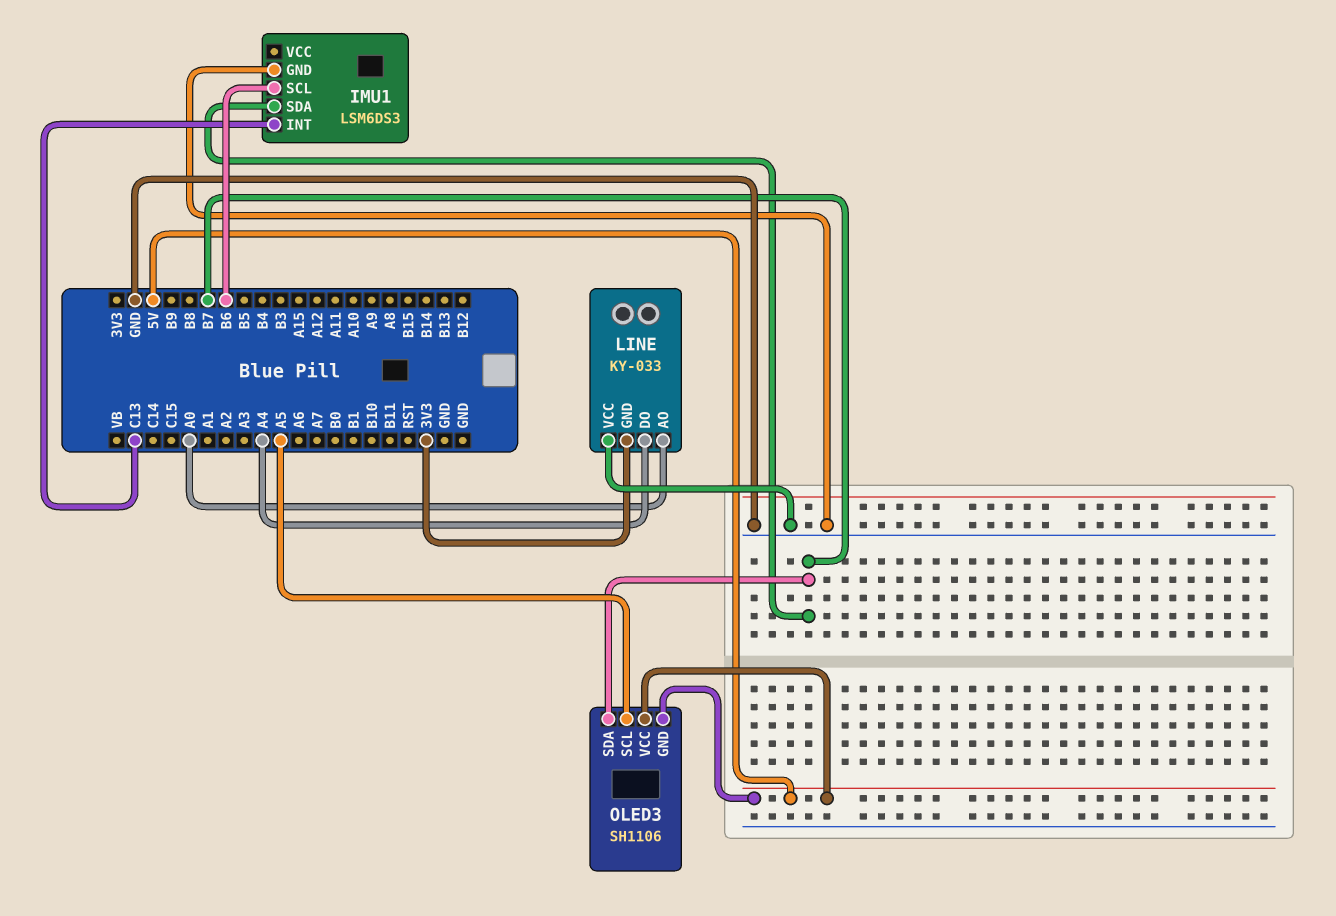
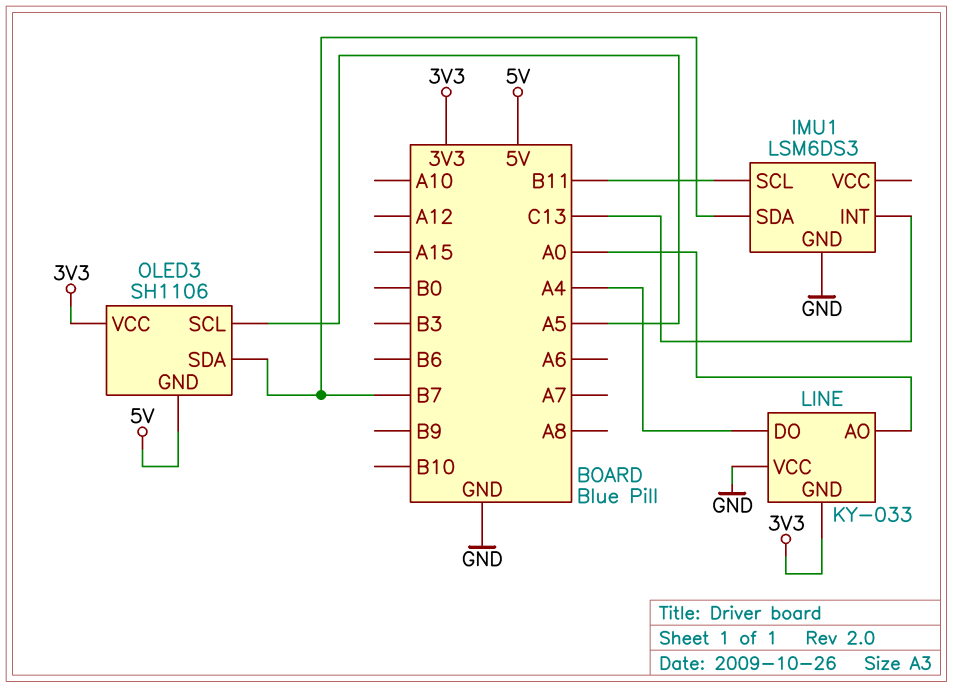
IMU1 pin SCL: B6 -> B11
OLED3 pin VCC: 5V -> 3V3

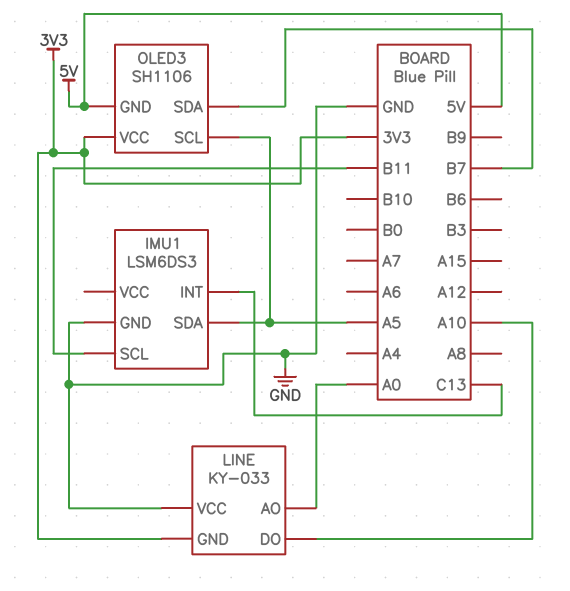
IMU1 pin SDA: B7 -> A5
LINE pin DO: A4 -> A10

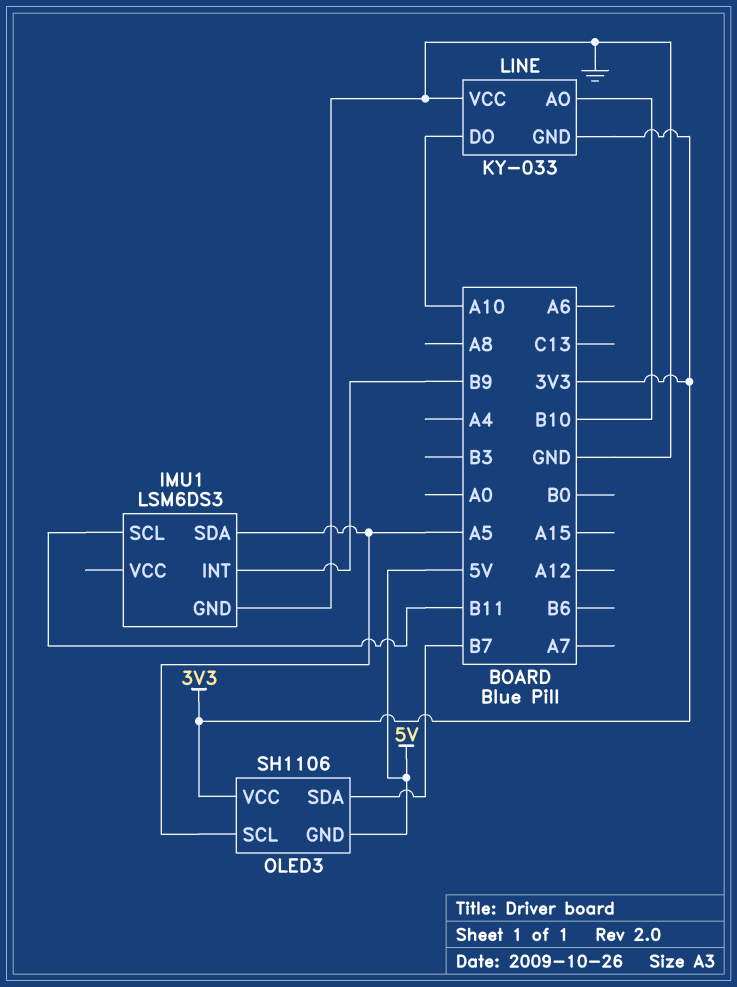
IMU1 pin INT: C13 -> B9
LINE pin AO: A0 -> B10

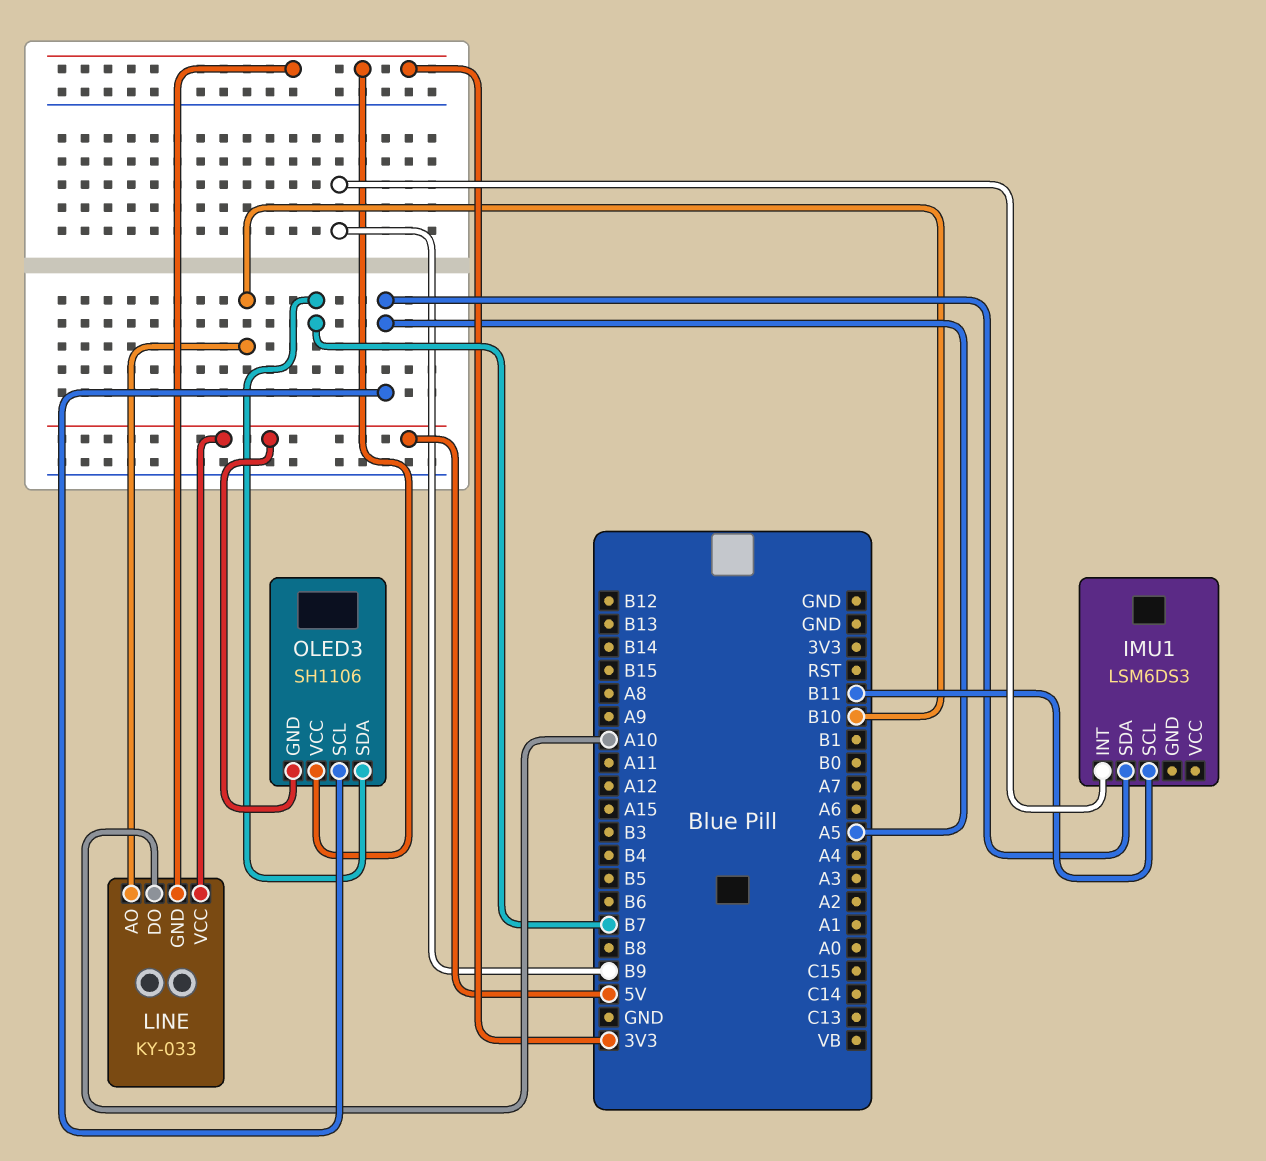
IMU1 pin GND: GND -> none
LINE pin VCC: GND -> 5V

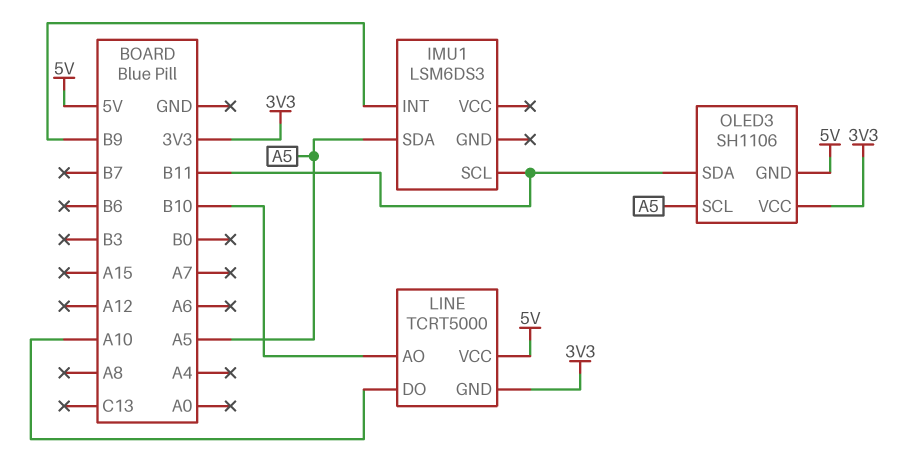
LINE: KY-033 -> TCRT5000
OLED3 pin SDA: B7 -> B11

